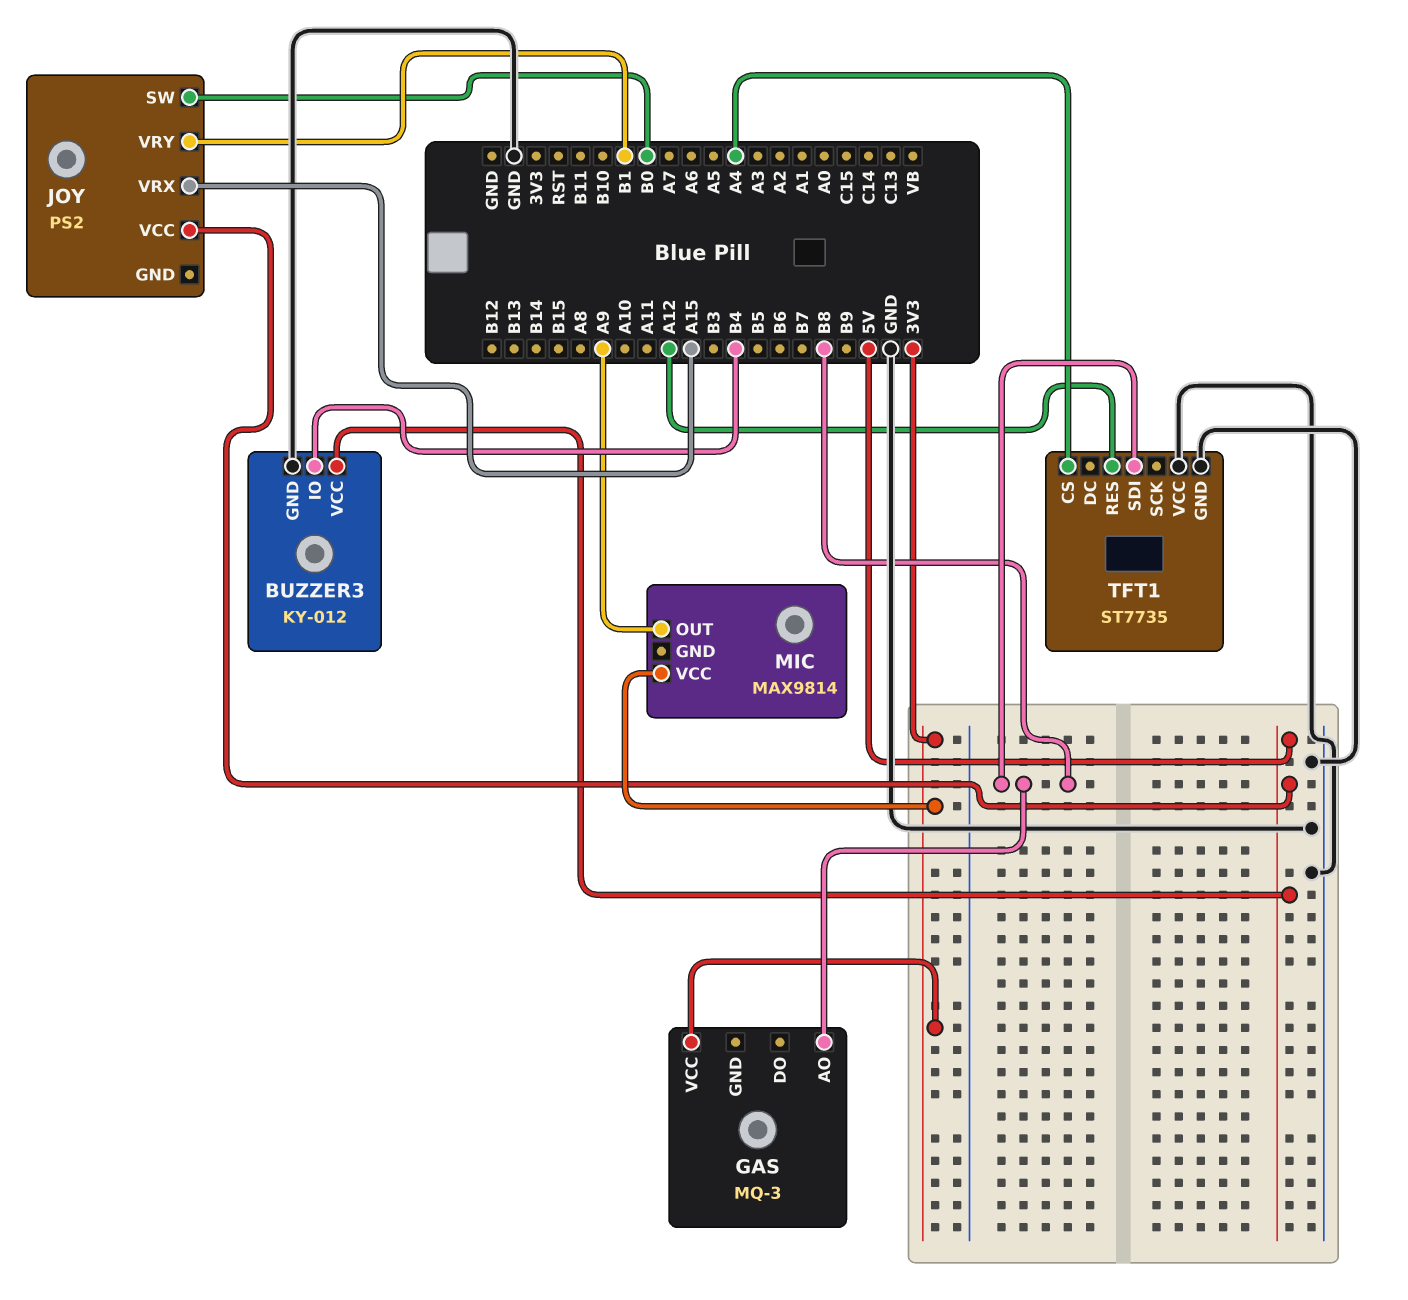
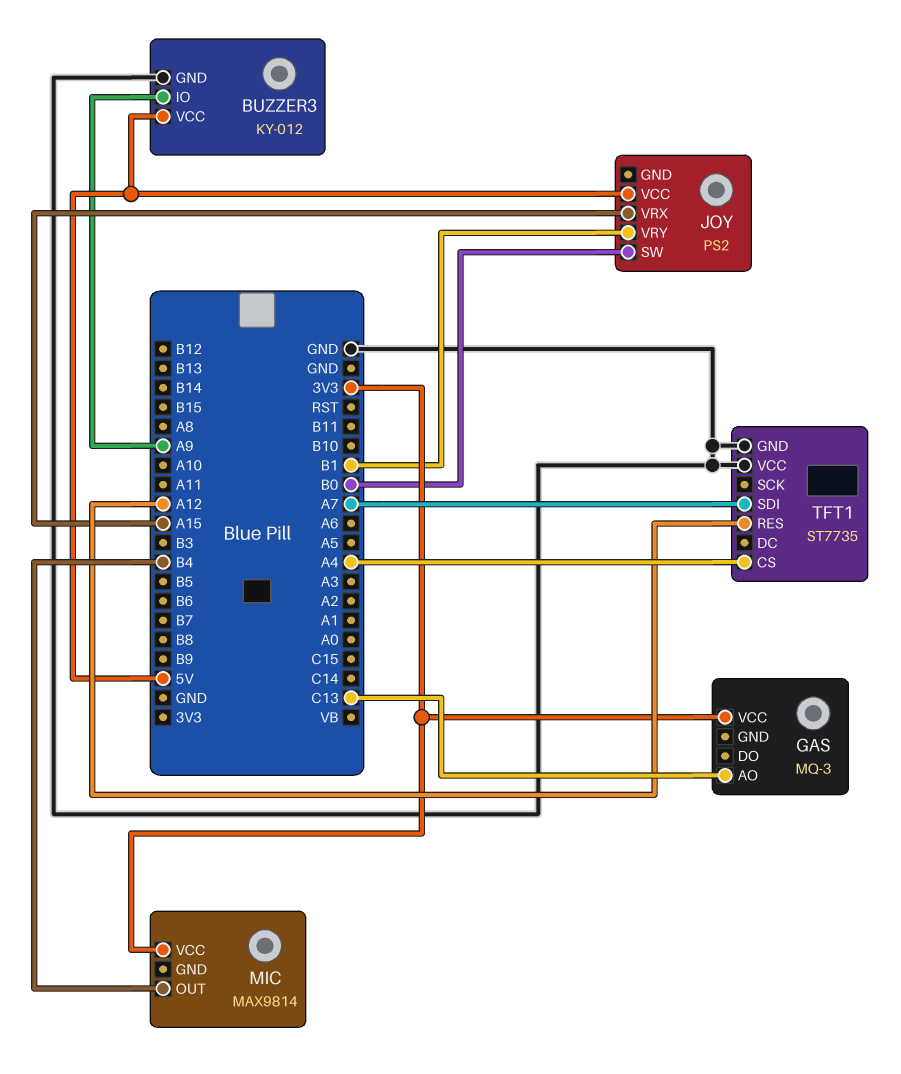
BUZZER3 pin IO: B4 -> A9
GAS pin AO: B8 -> C13
MIC pin OUT: A9 -> B4
TFT1 pin SDI: B8 -> A7

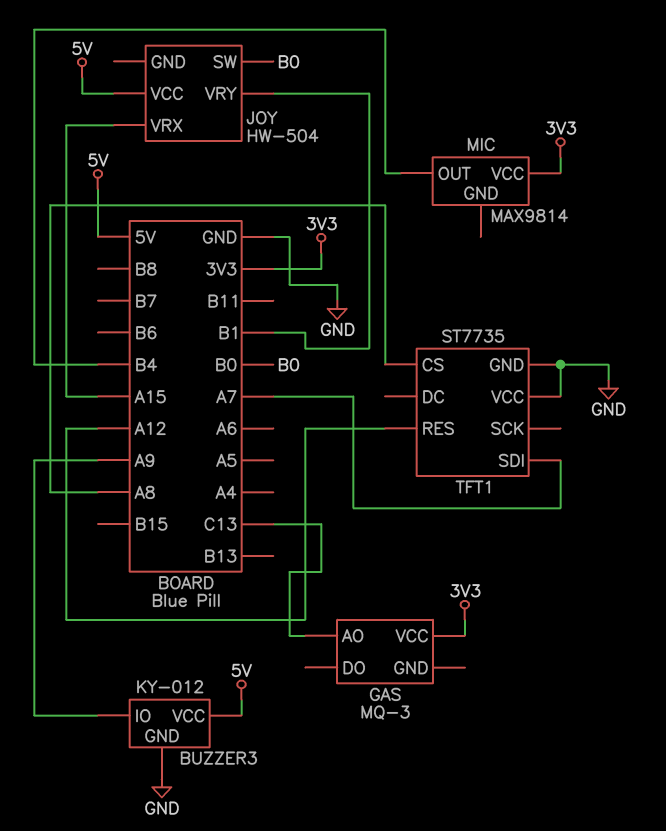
JOY: PS2 -> HW-504
TFT1 pin CS: A4 -> A8

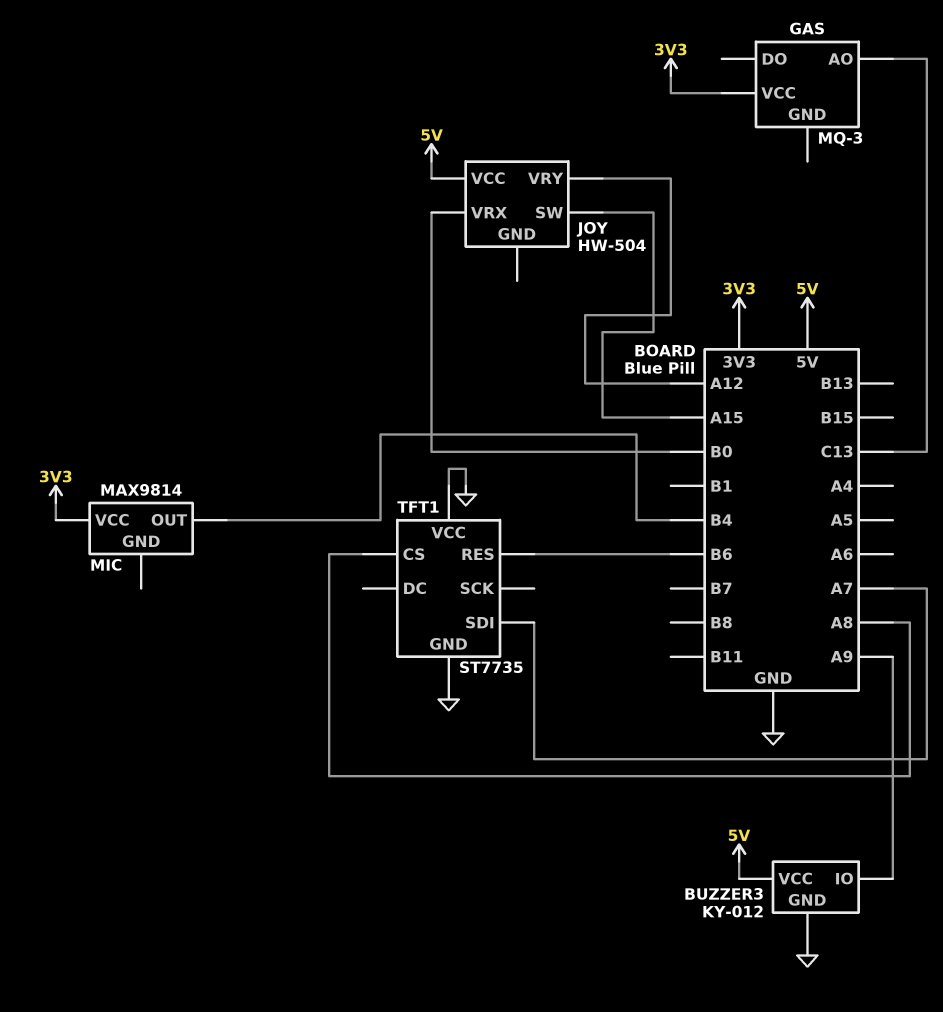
JOY pin SW: B0 -> A15
JOY pin VRX: A15 -> B0
JOY pin VRY: B1 -> A12
TFT1 pin RES: A12 -> B6

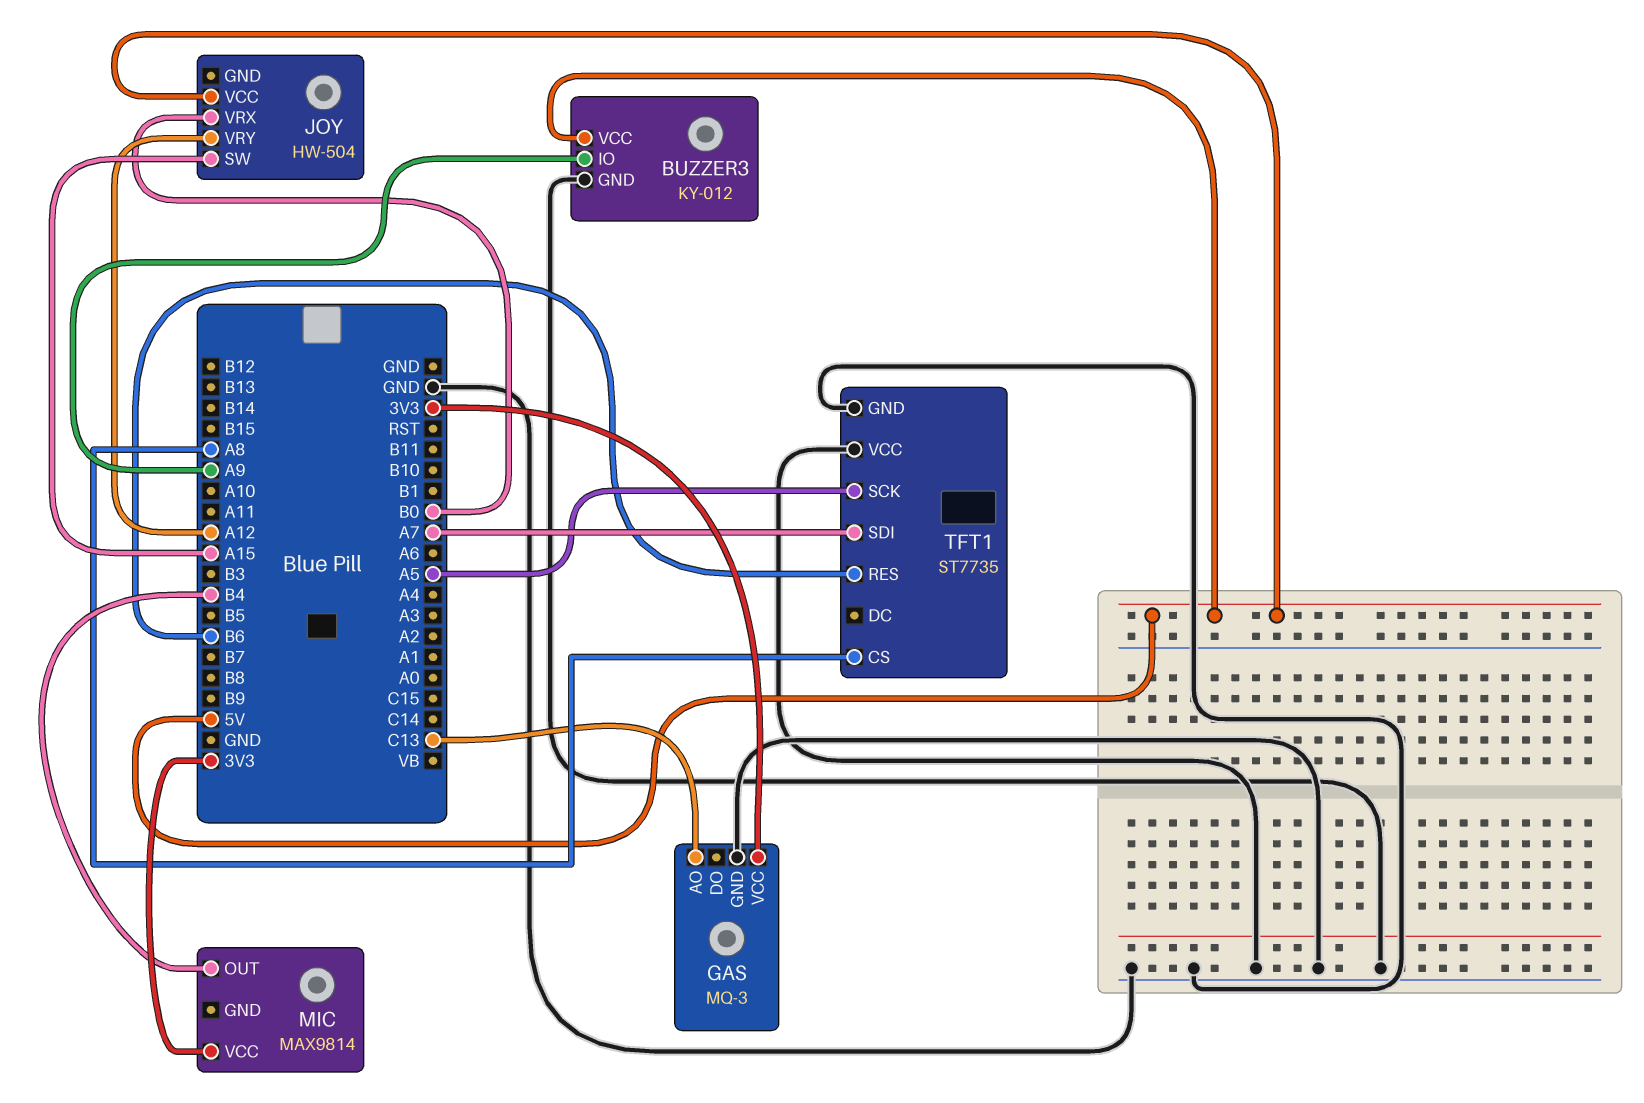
GAS pin GND: none -> GND
TFT1 pin SCK: none -> A5

